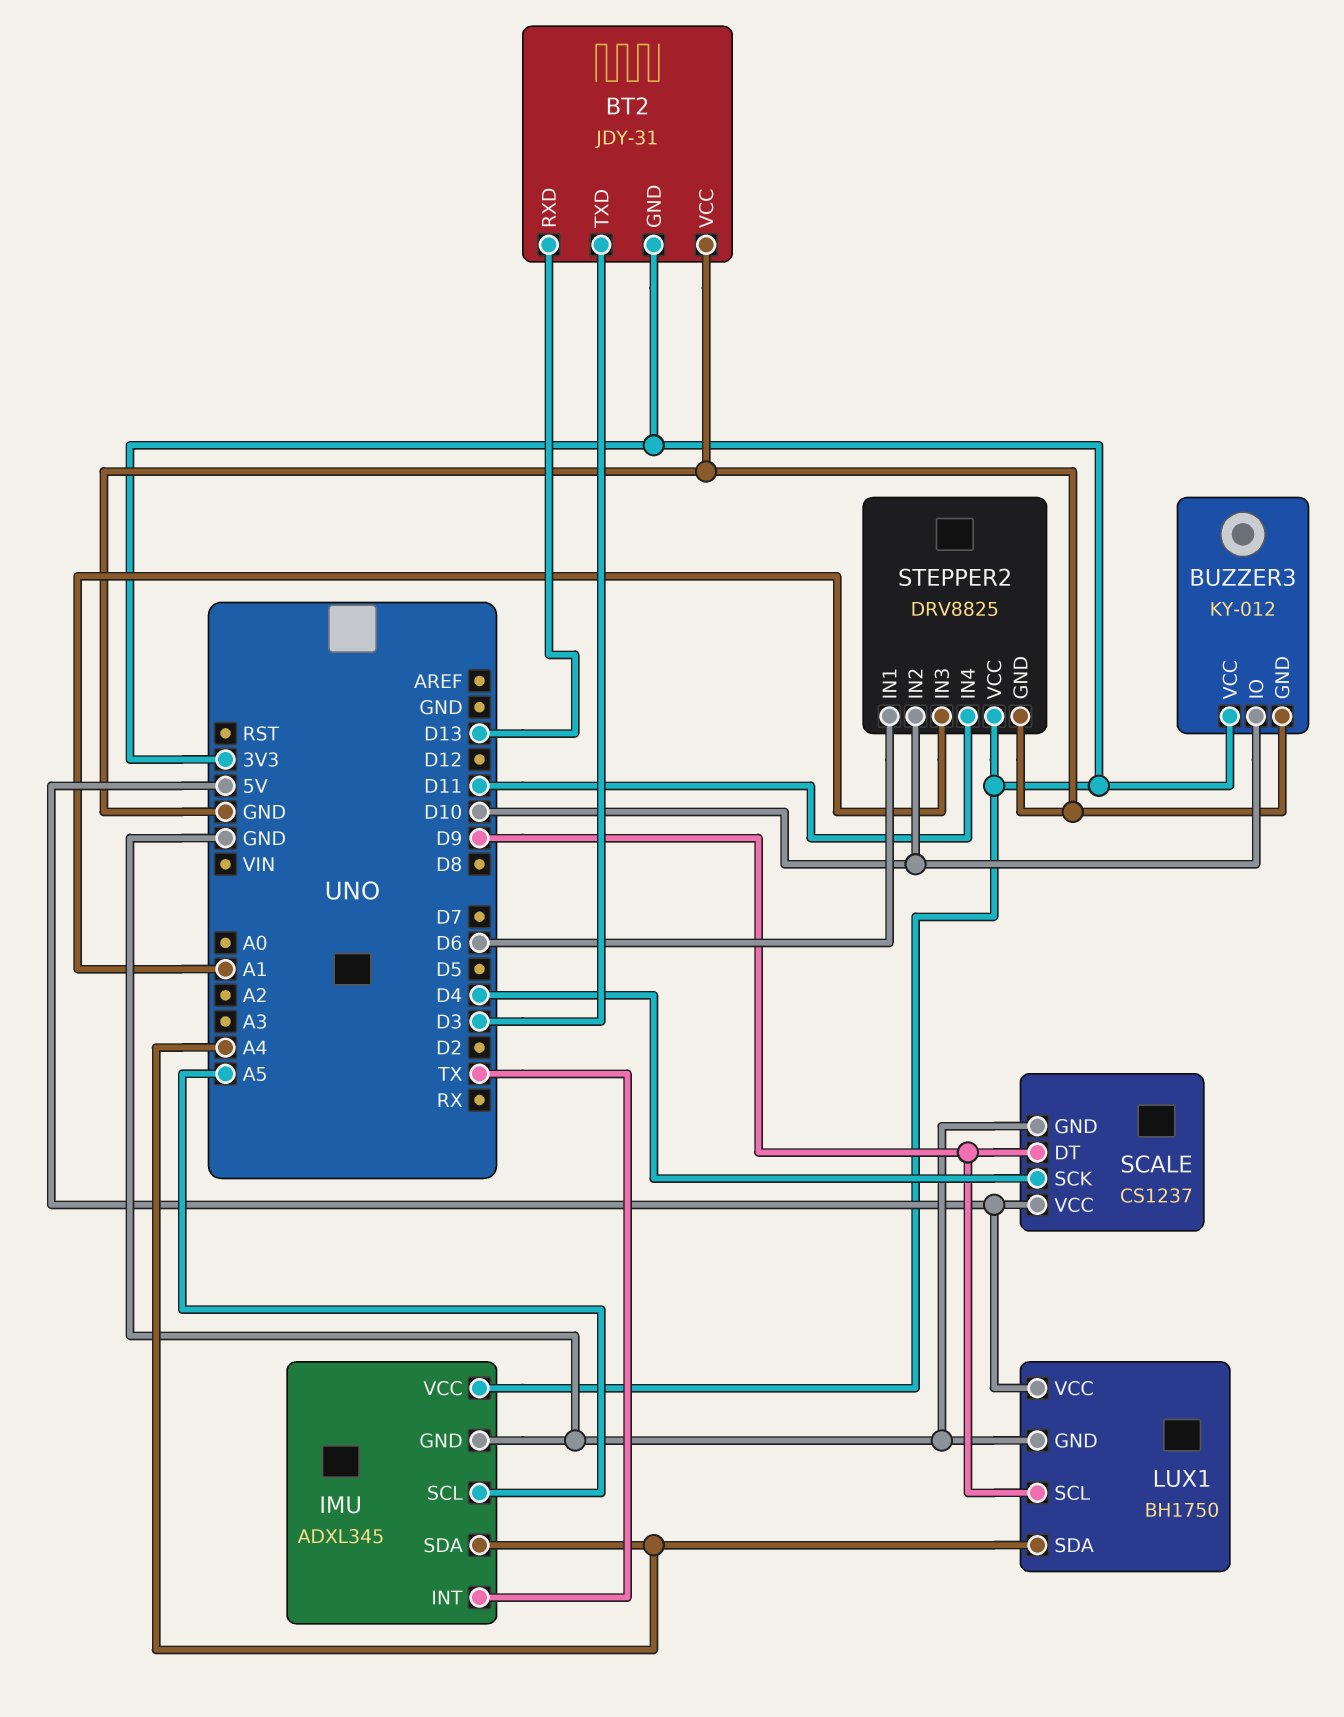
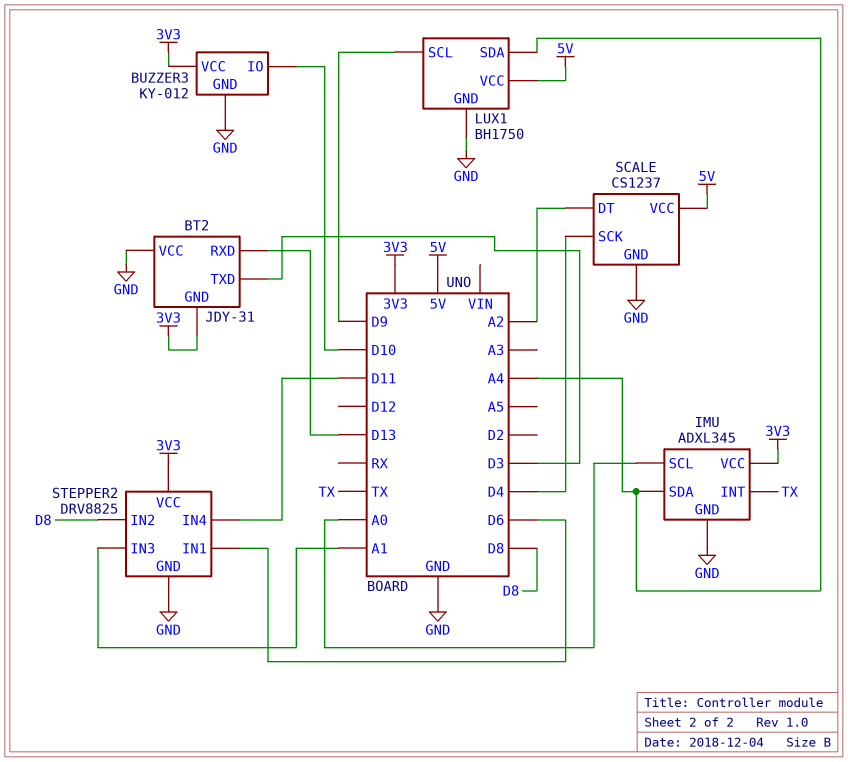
IMU pin SCL: A5 -> A0
SCALE pin DT: D9 -> A2
STEPPER2 pin IN2: D10 -> D8

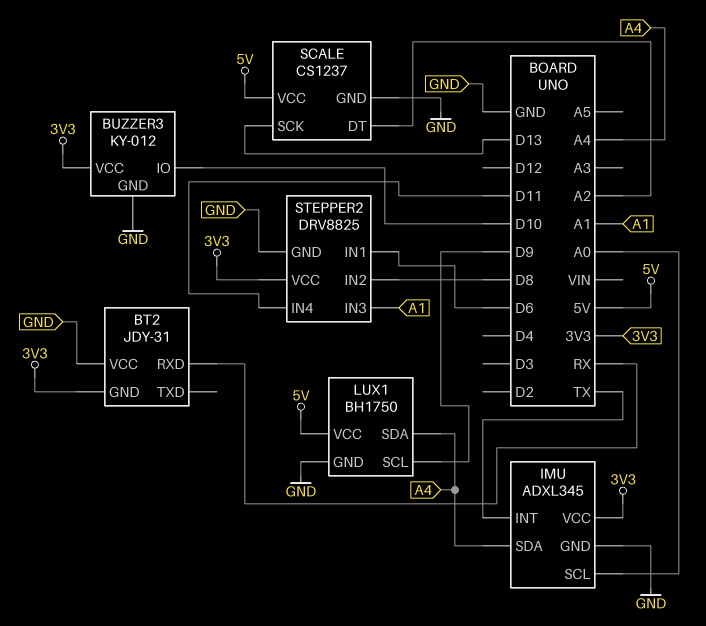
BT2 pin RXD: D13 -> RX
BT2 pin TXD: D3 -> none
SCALE pin SCK: D4 -> D13

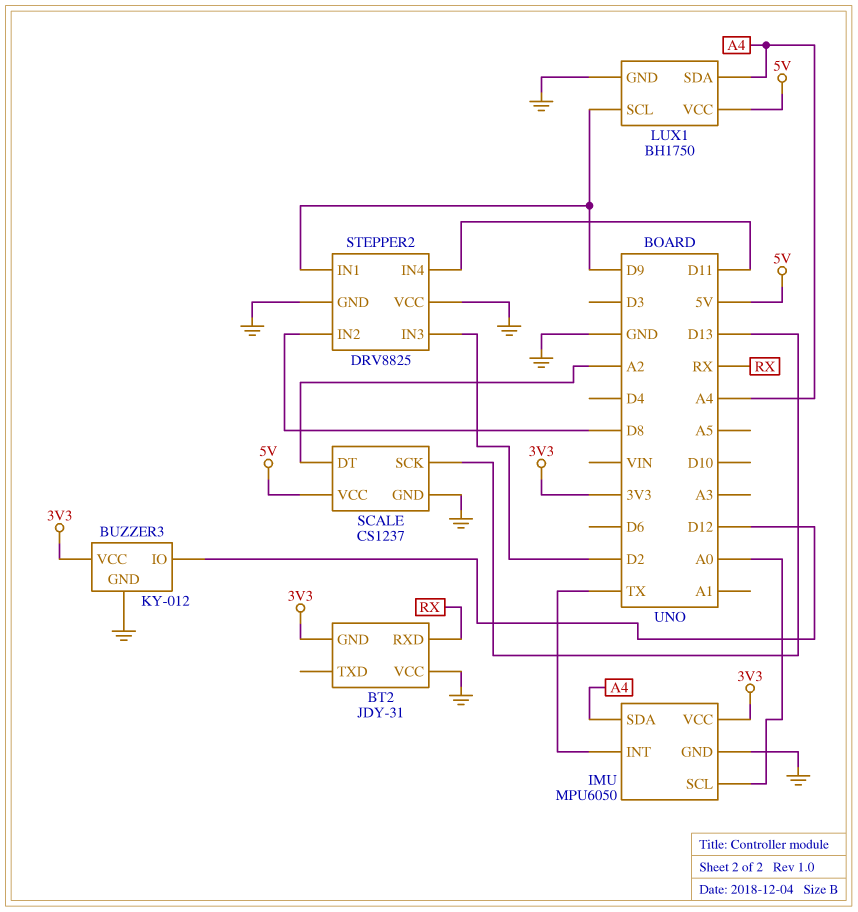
BUZZER3 pin IO: D10 -> D12
IMU: ADXL345 -> MPU6050
STEPPER2 pin IN1: D6 -> D9
STEPPER2 pin IN3: A1 -> D2
STEPPER2 pin VCC: 3V3 -> GND

